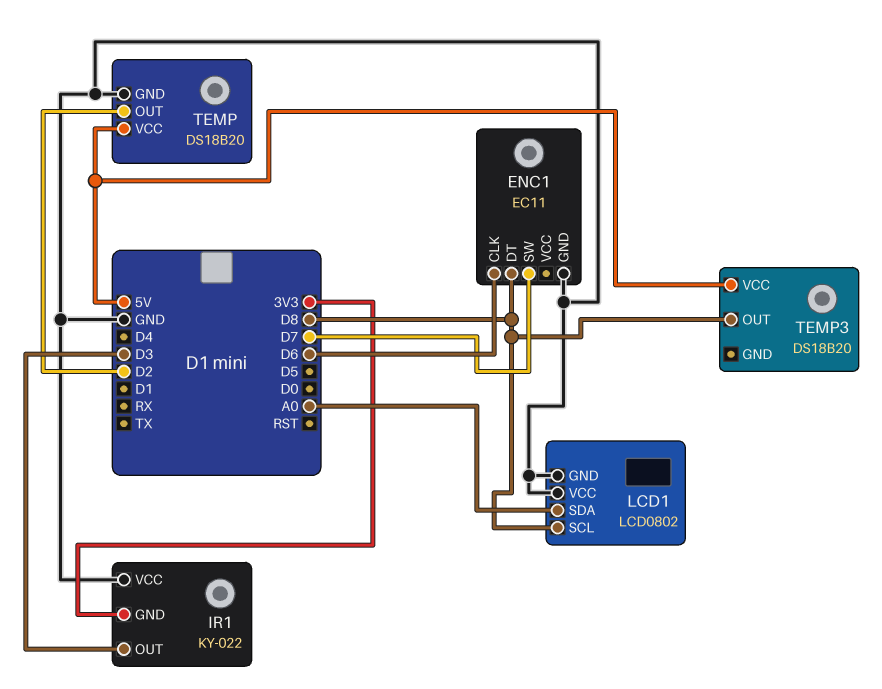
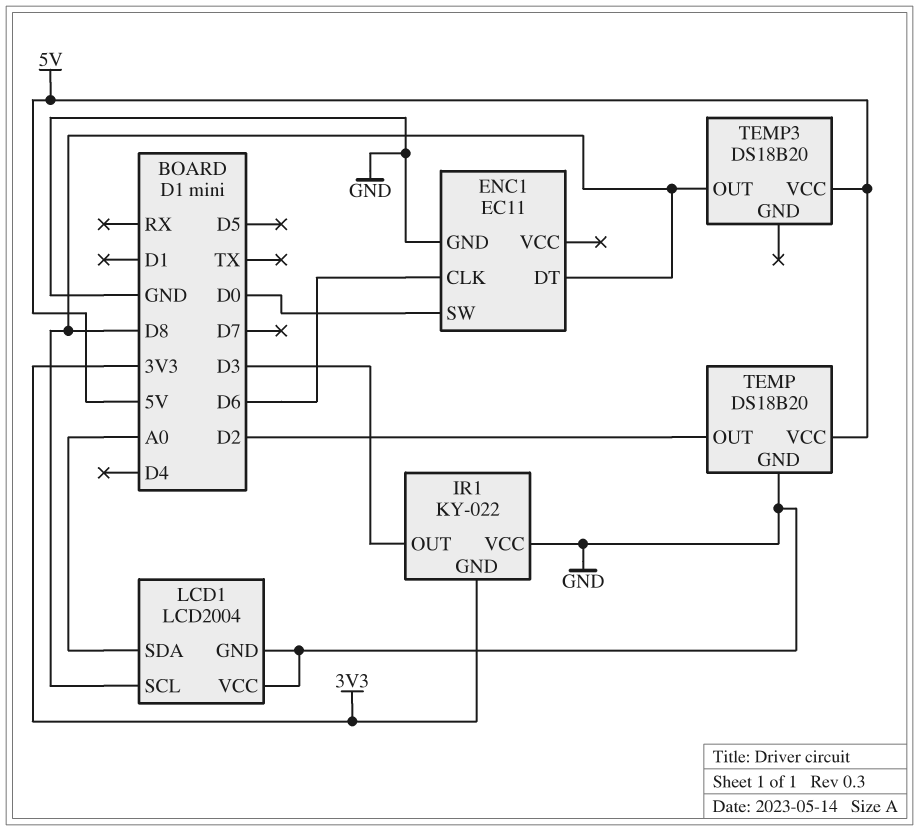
ENC1 pin SW: D7 -> D0
LCD1: LCD0802 -> LCD2004

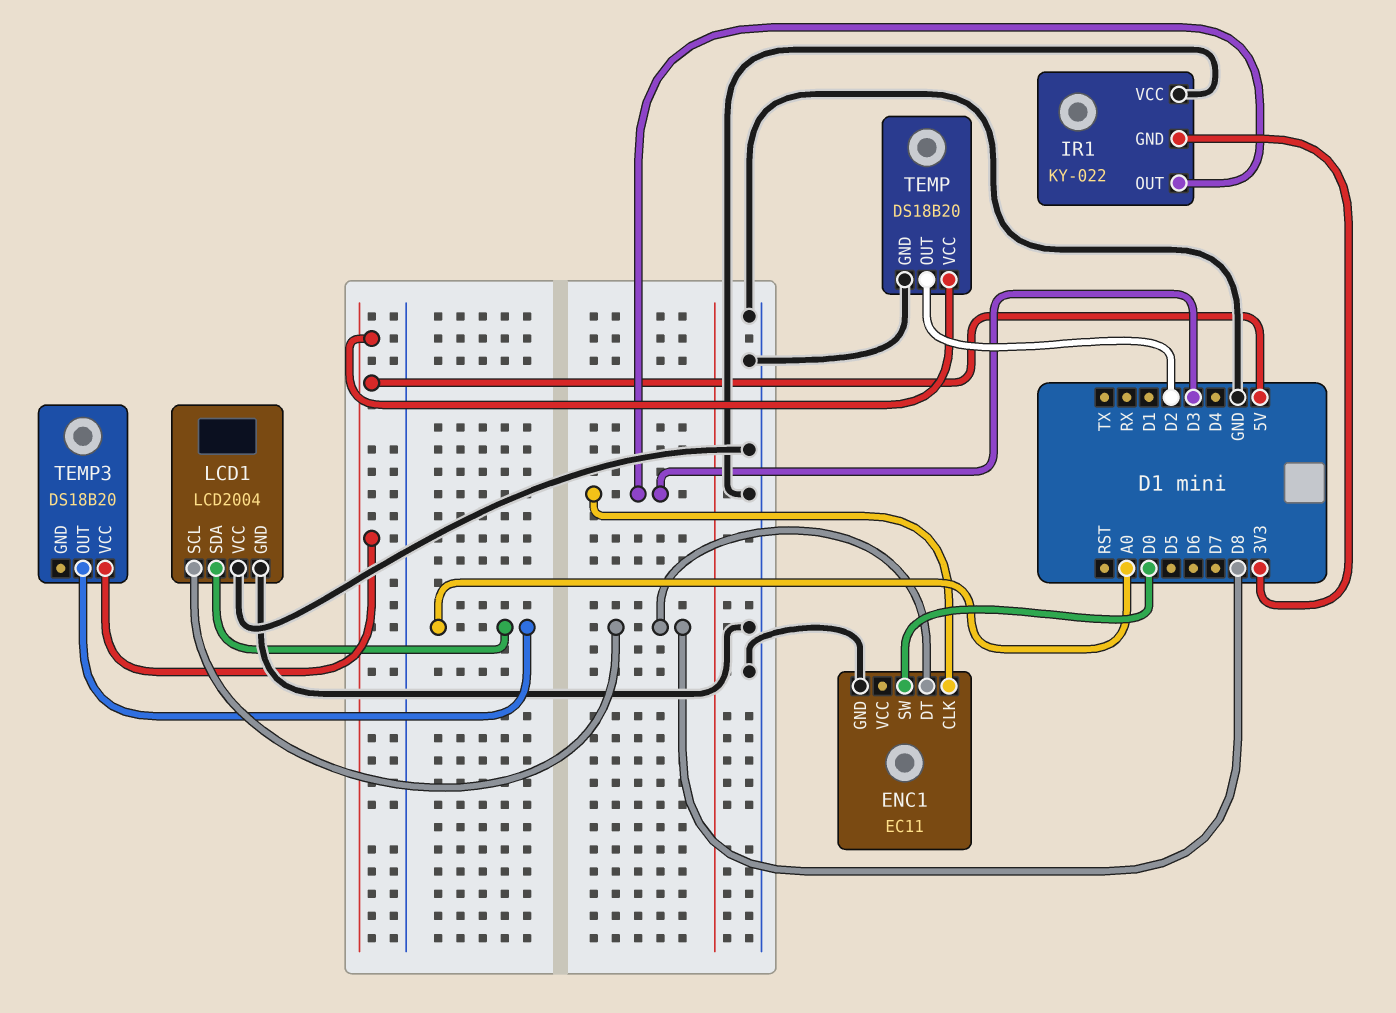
ENC1 pin CLK: D6 -> D3
TEMP3 pin OUT: D8 -> A0

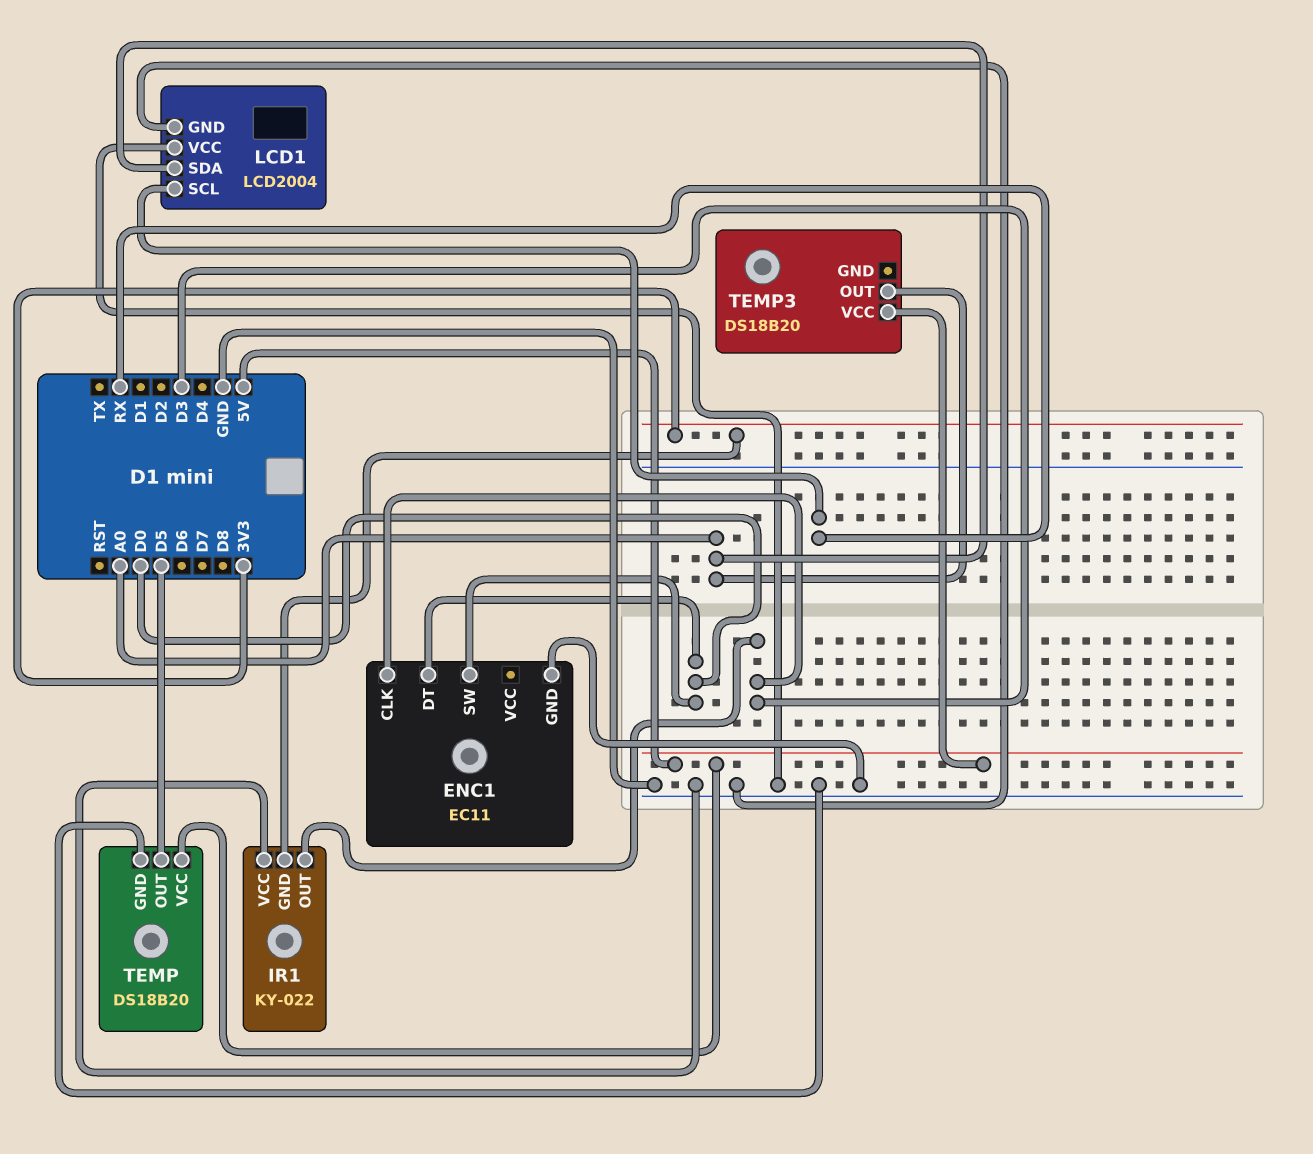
ENC1 pin DT: D8 -> D0
LCD1 pin SCL: D8 -> RX
TEMP pin OUT: D2 -> D5

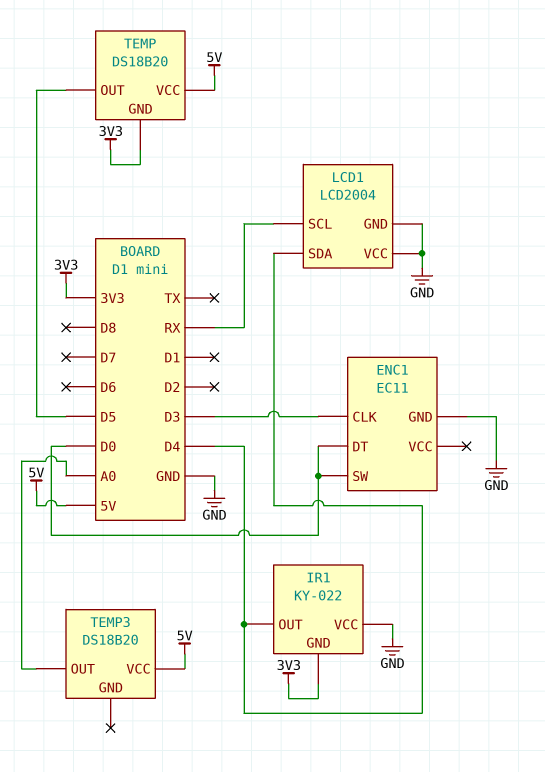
IR1 pin OUT: D3 -> D4
LCD1 pin SDA: A0 -> D4
TEMP pin GND: GND -> 3V3

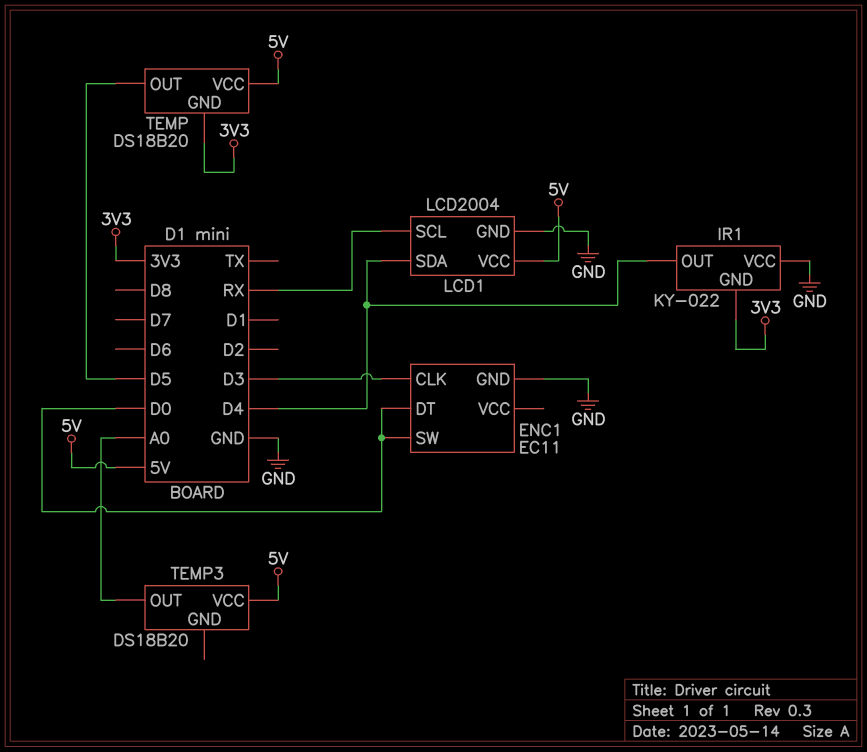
LCD1 pin VCC: GND -> 5V

